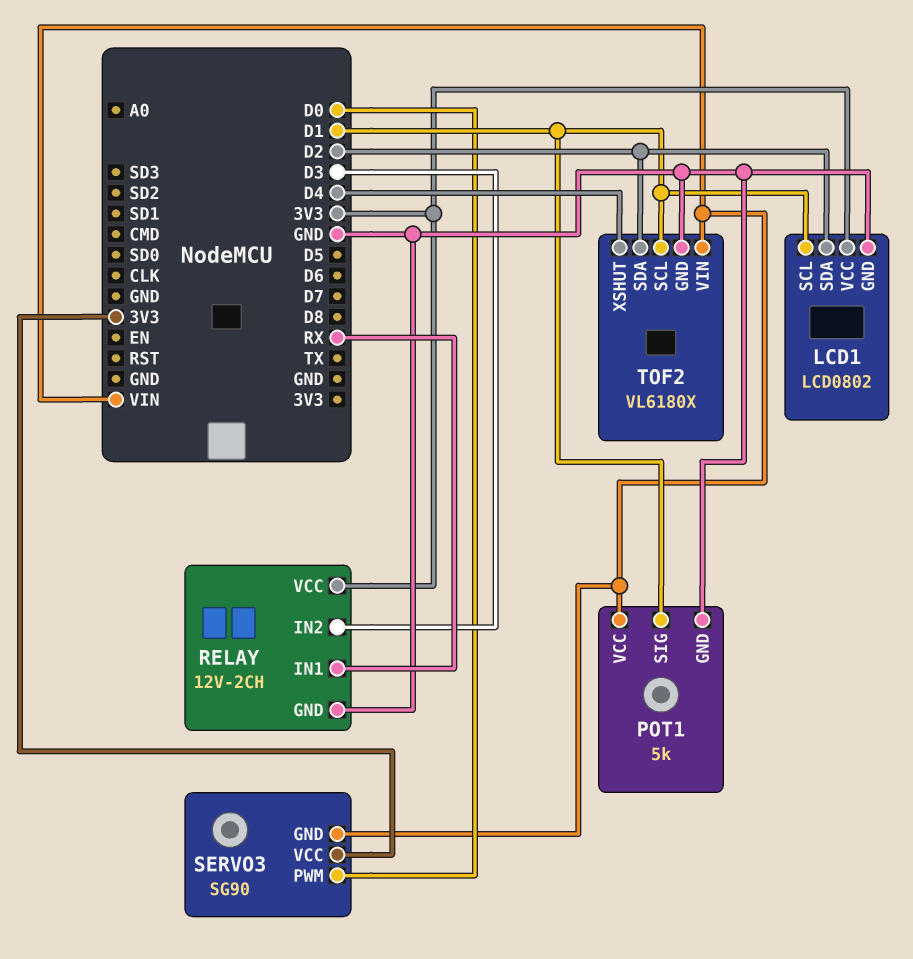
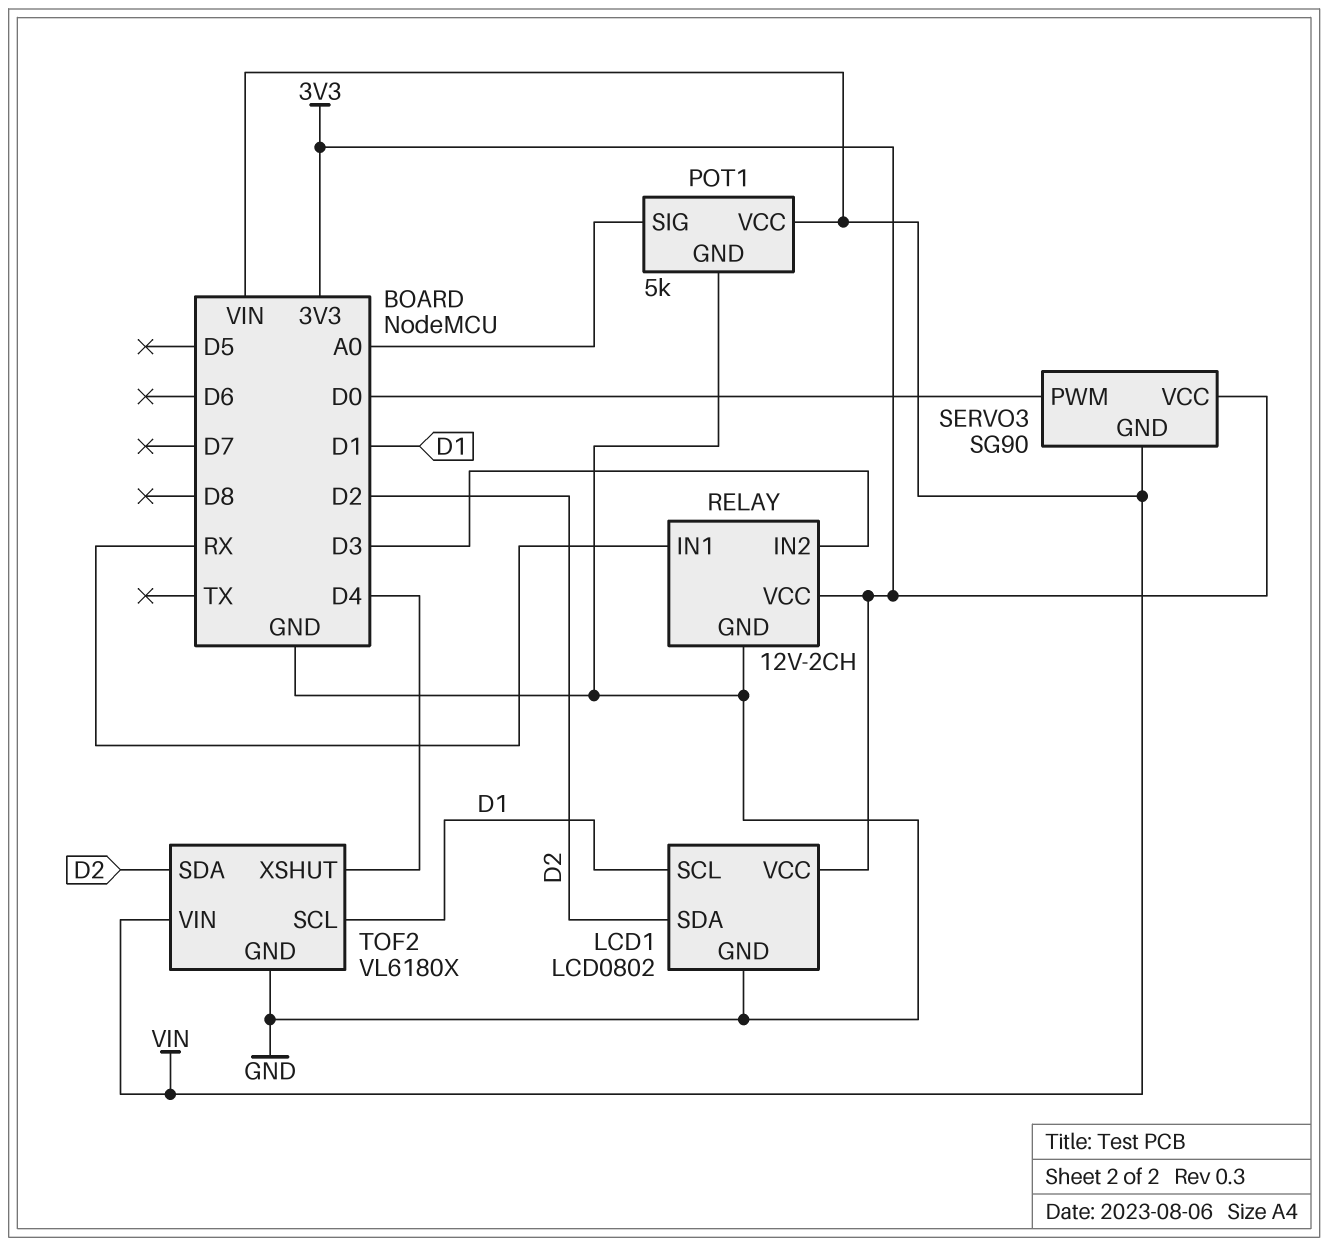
POT1 pin SIG: D1 -> A0

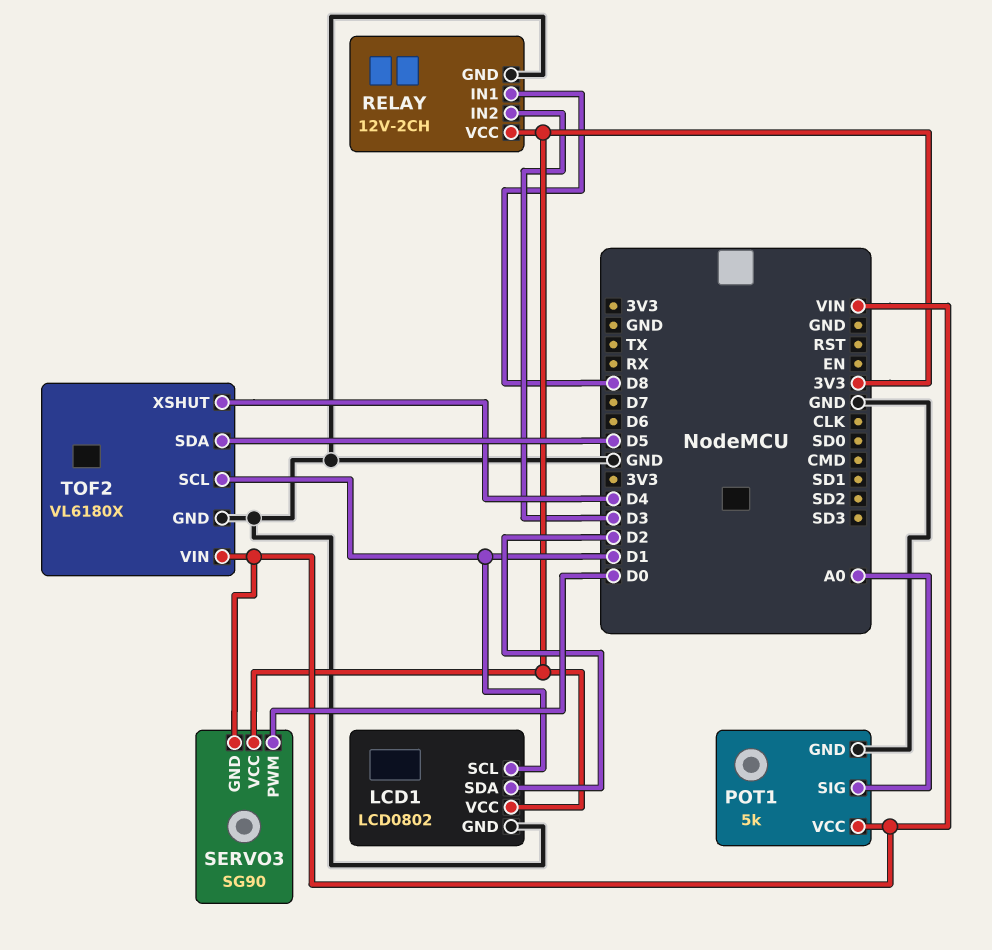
RELAY pin IN1: RX -> D8
TOF2 pin SDA: D2 -> D5

